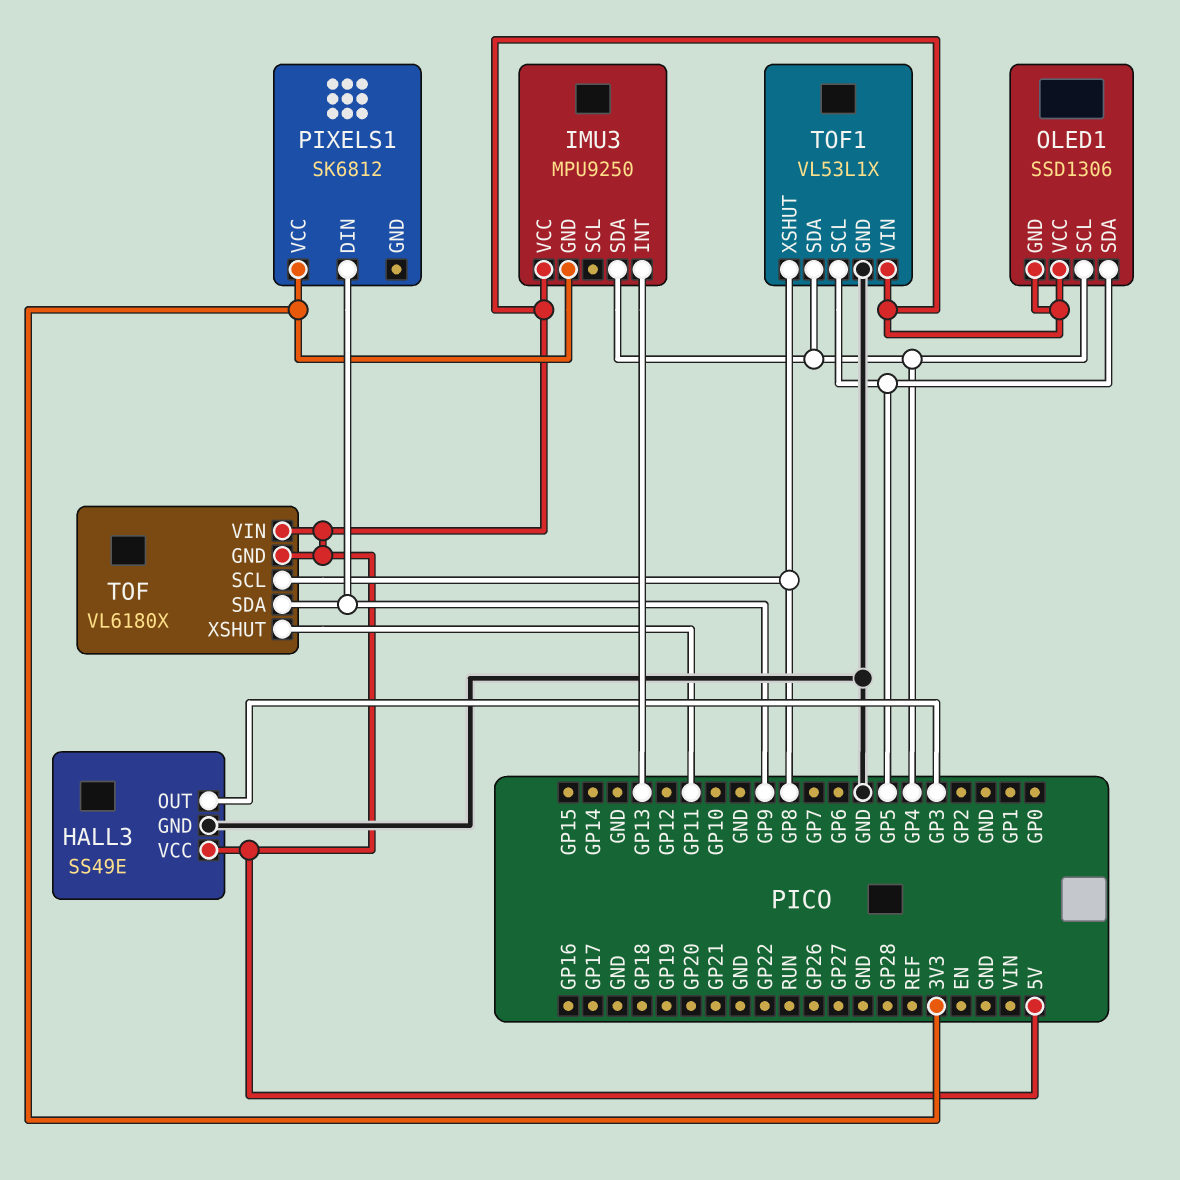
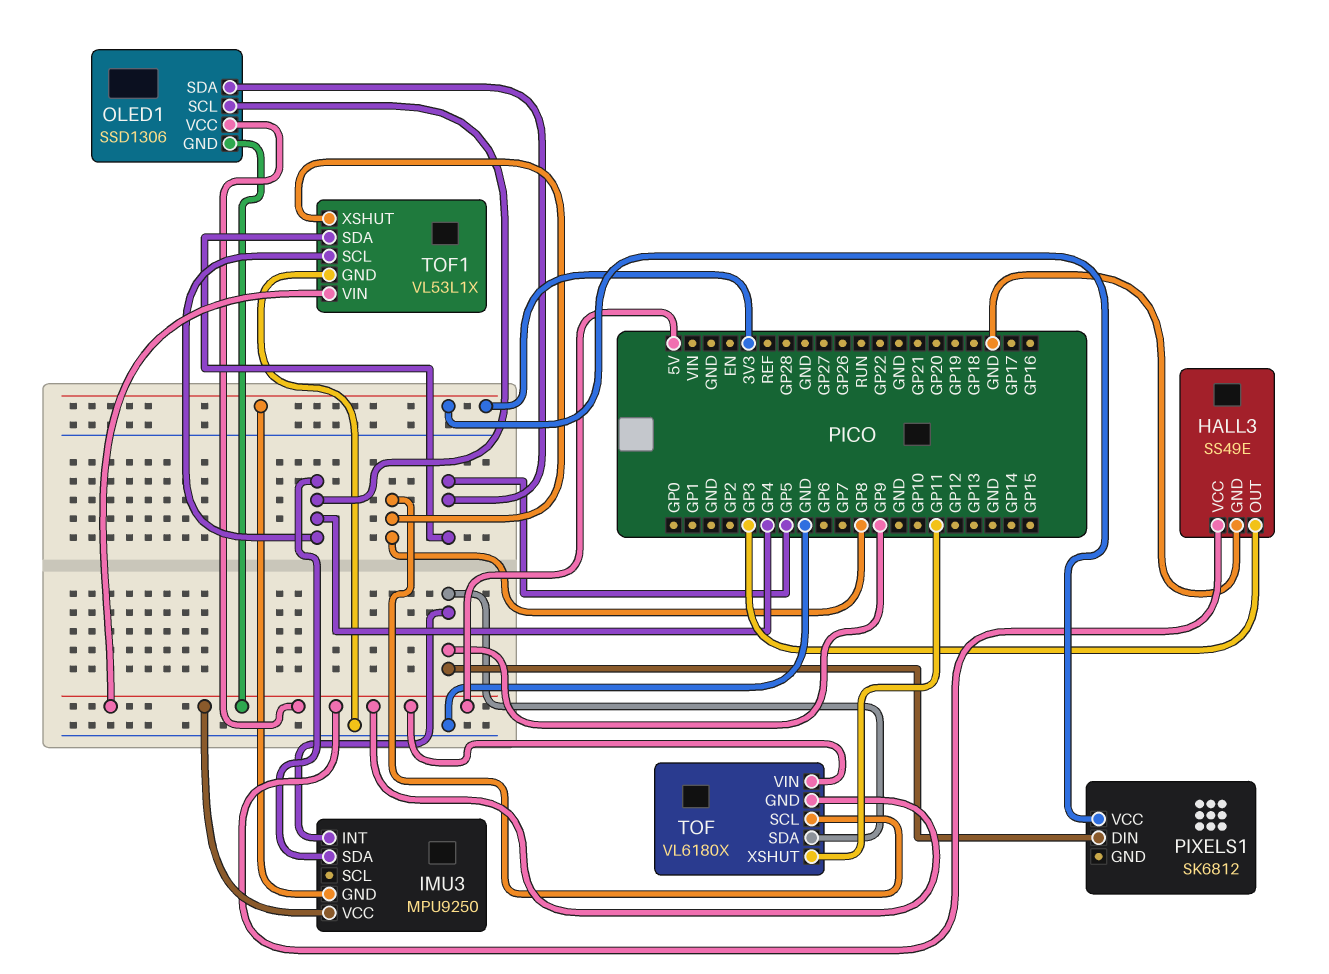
IMU3 pin INT: GP13 -> GP9
TOF1 pin SCL: GP5 -> GP4
TOF1 pin SDA: GP4 -> GP5

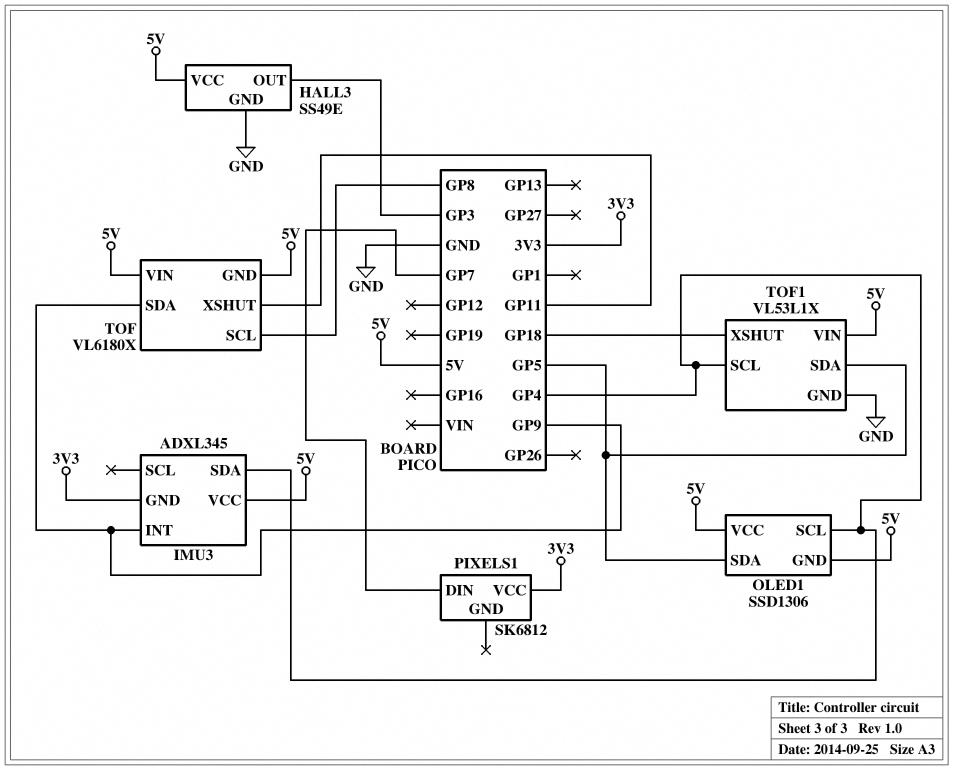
IMU3: MPU9250 -> ADXL345
PIXELS1 pin DIN: GP9 -> GP7
TOF1 pin XSHUT: GP8 -> GP18

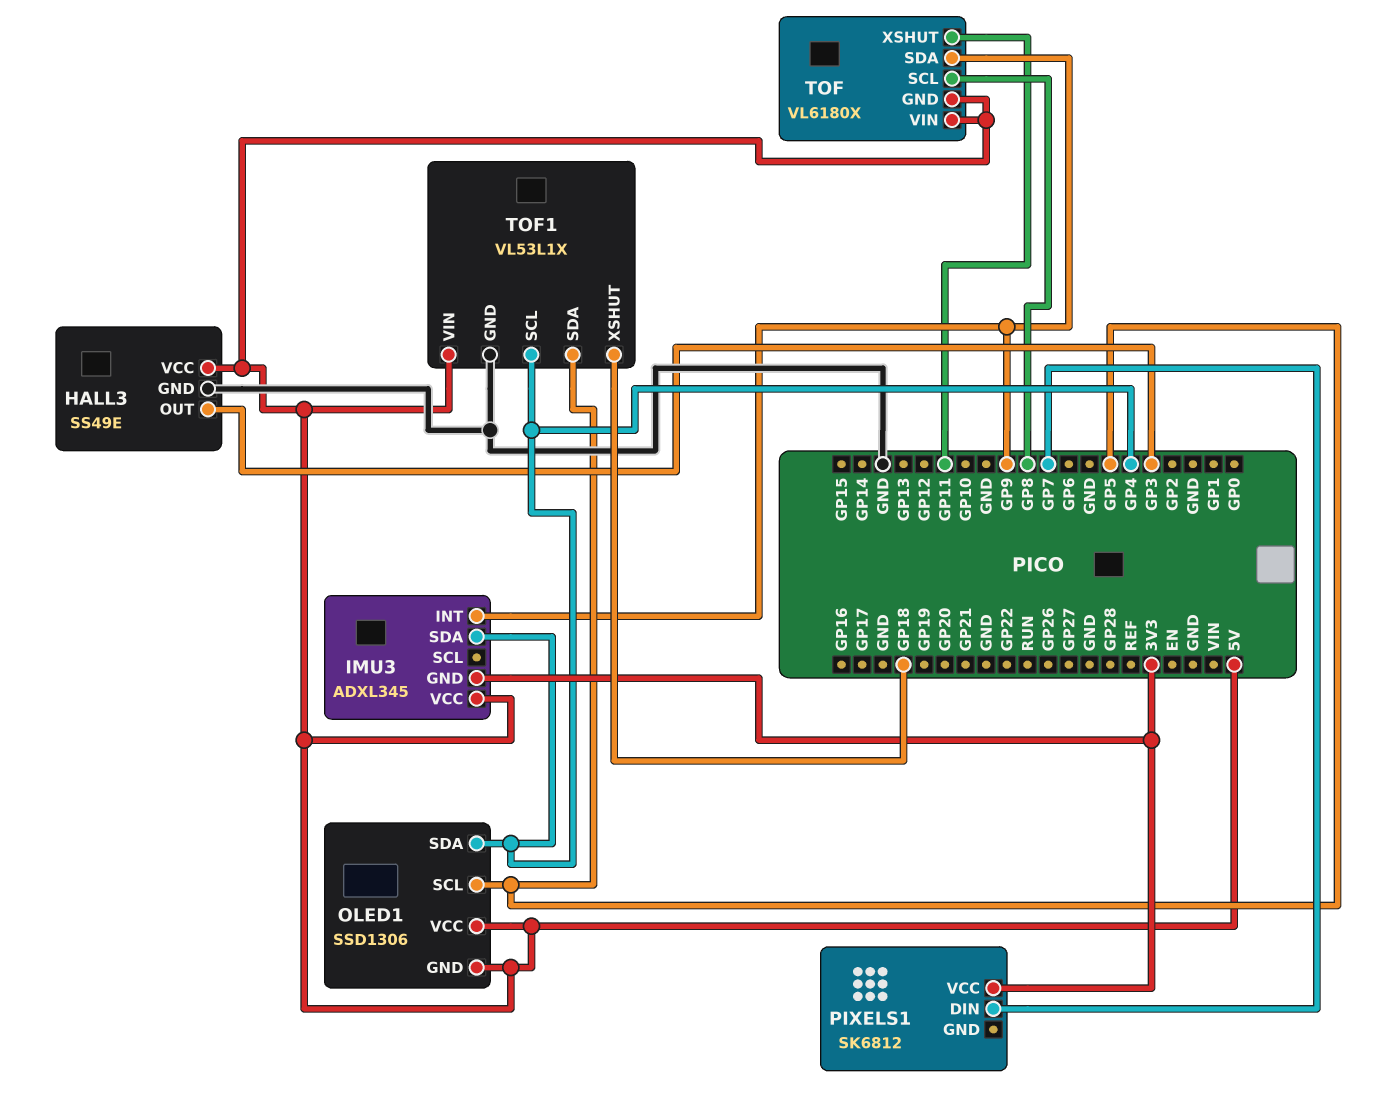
OLED1 pin SCL: GP4 -> GP5
OLED1 pin SDA: GP5 -> GP4

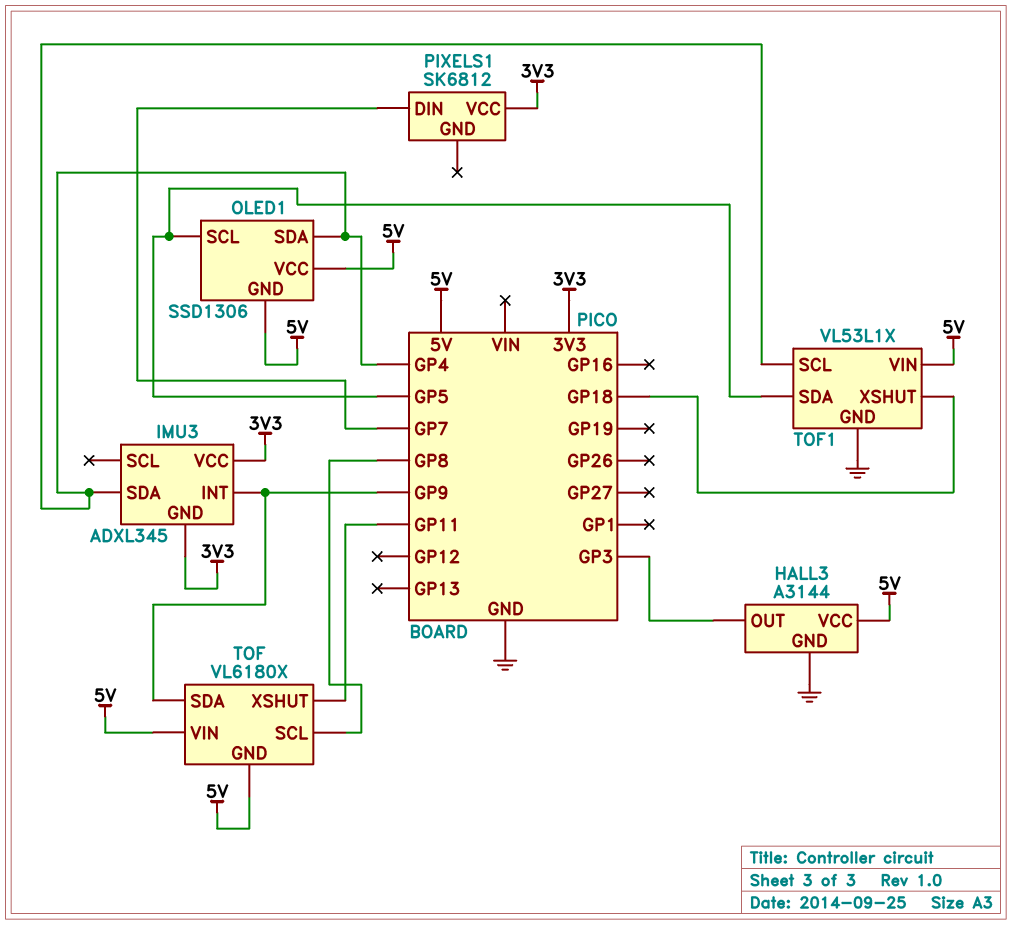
HALL3: SS49E -> A3144
IMU3 pin VCC: 5V -> 3V3

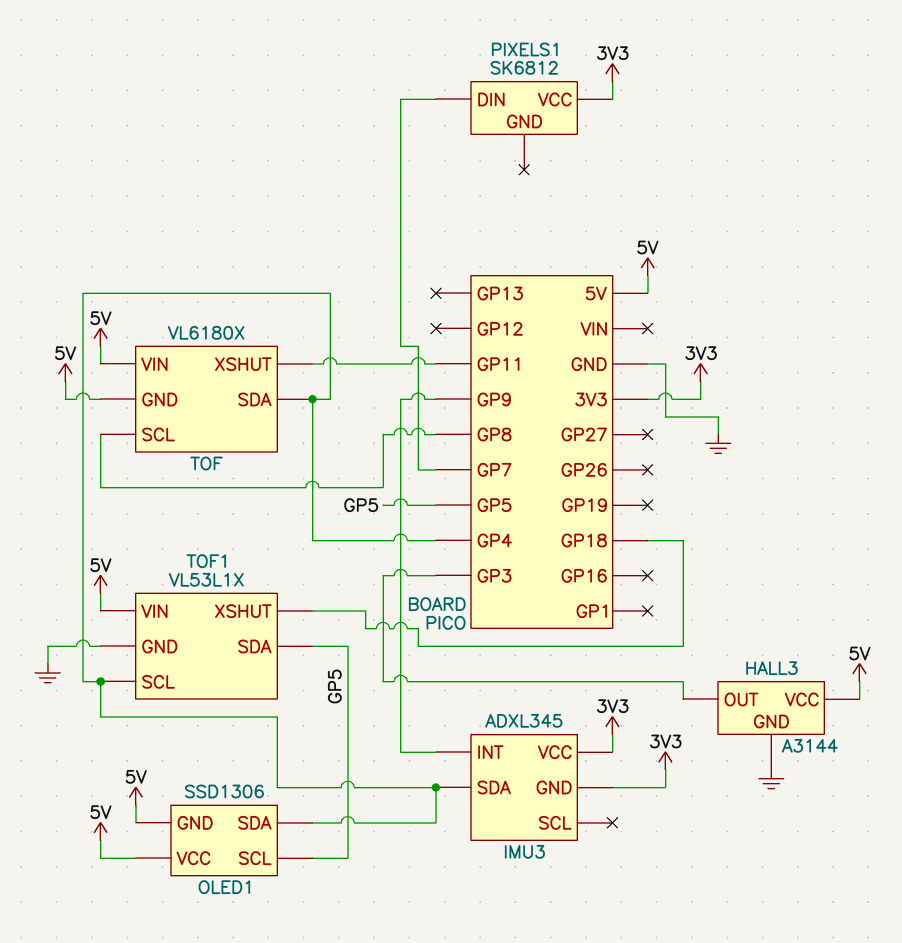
TOF pin SDA: GP9 -> GP4

